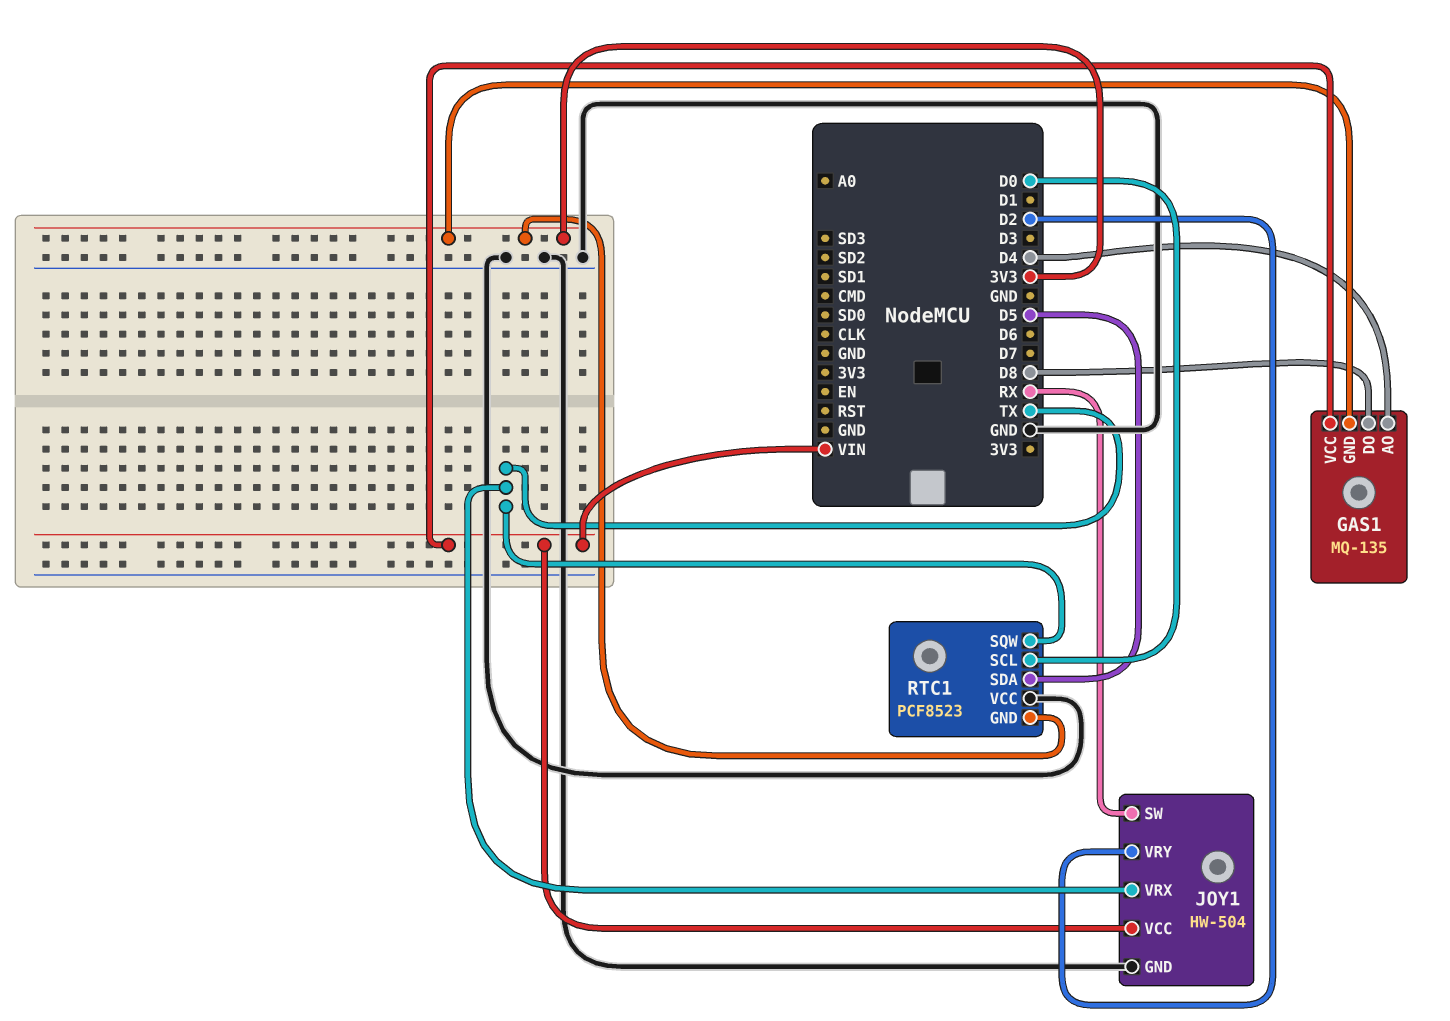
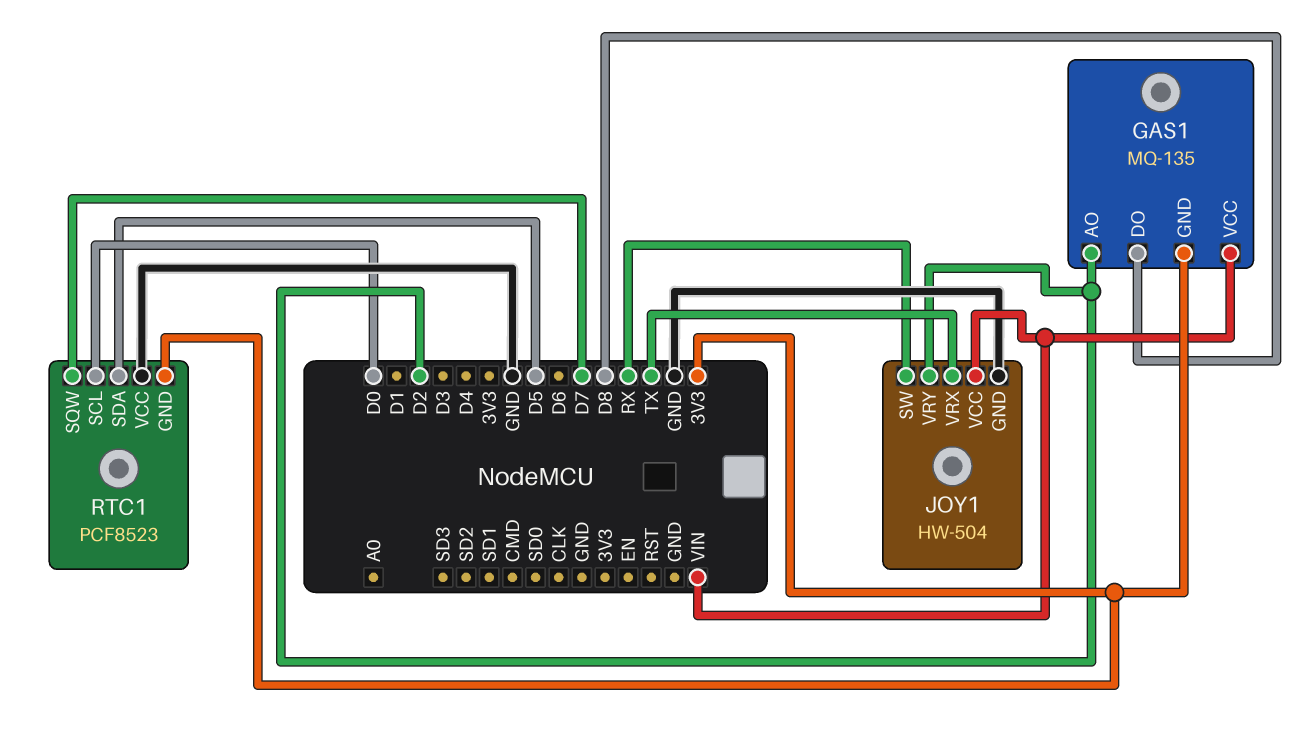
GAS1 pin AO: D4 -> D2
RTC1 pin SQW: TX -> D7

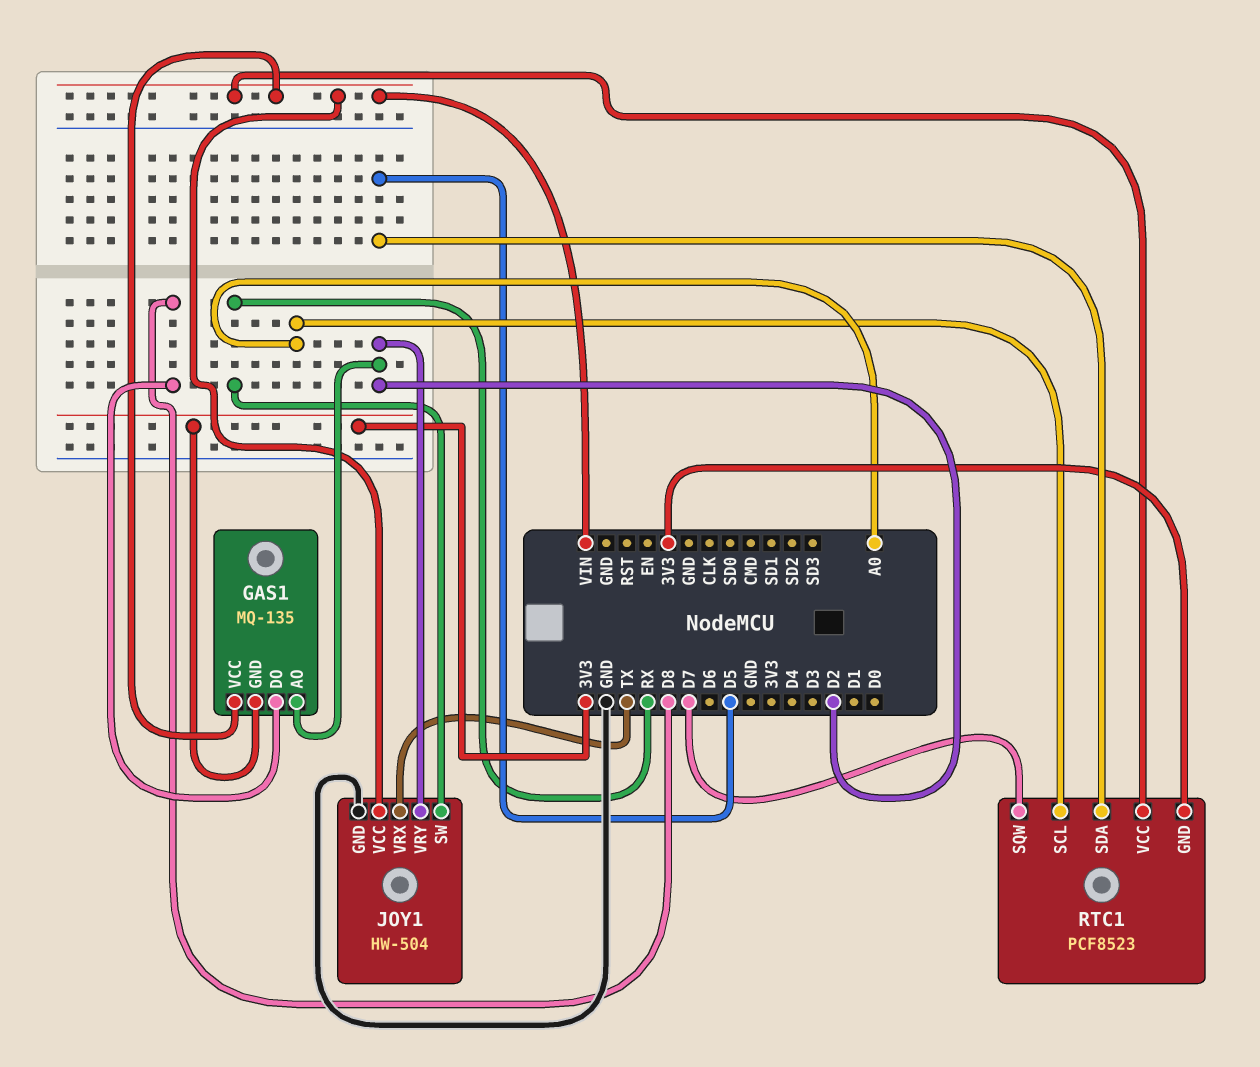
RTC1 pin SCL: D0 -> A0
RTC1 pin VCC: GND -> VIN

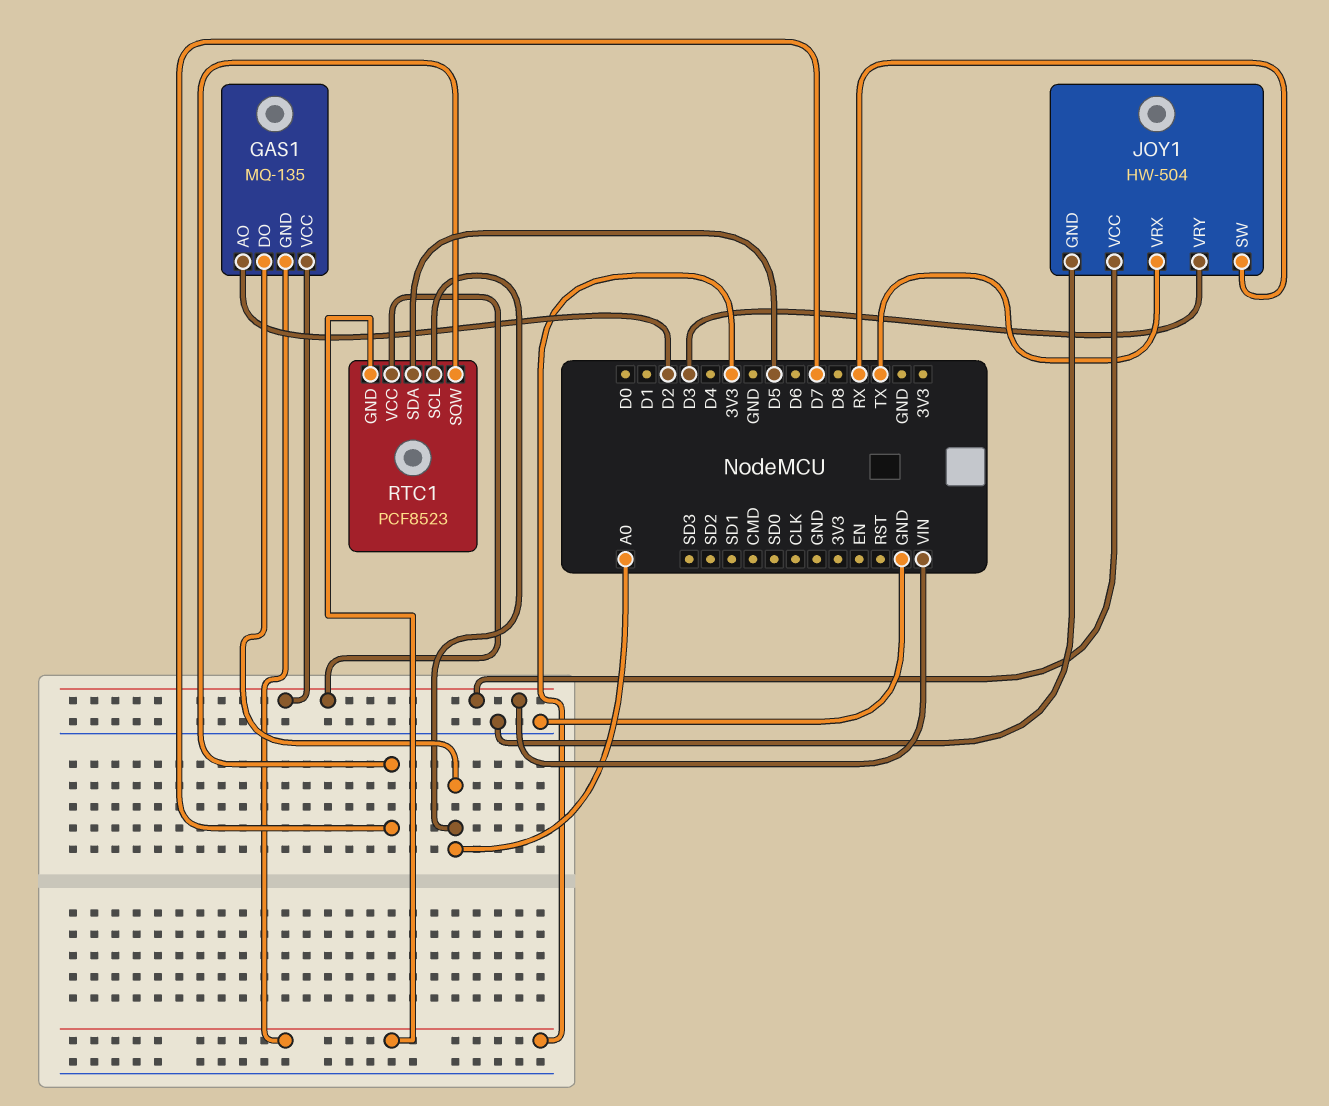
GAS1 pin DO: D8 -> A0
JOY1 pin VRY: D2 -> D3

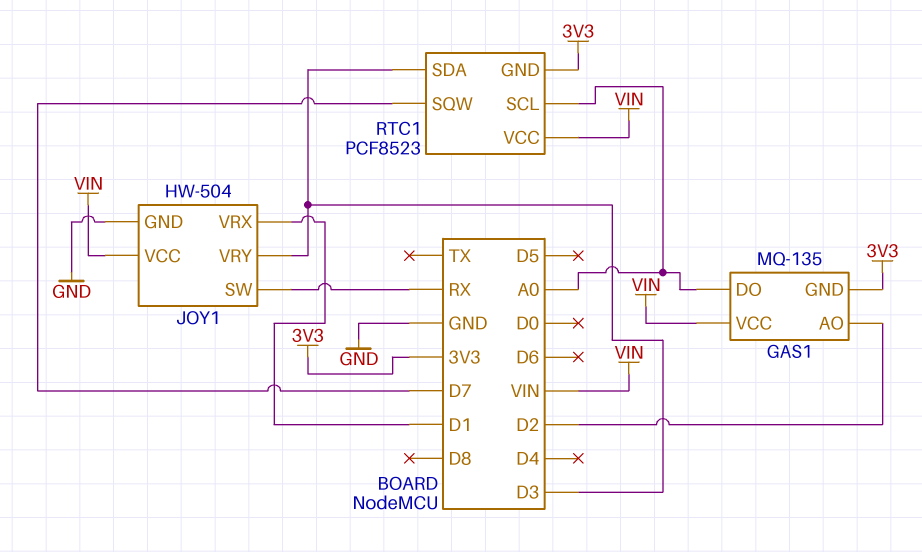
JOY1 pin VRX: TX -> D1
RTC1 pin SDA: D5 -> D3

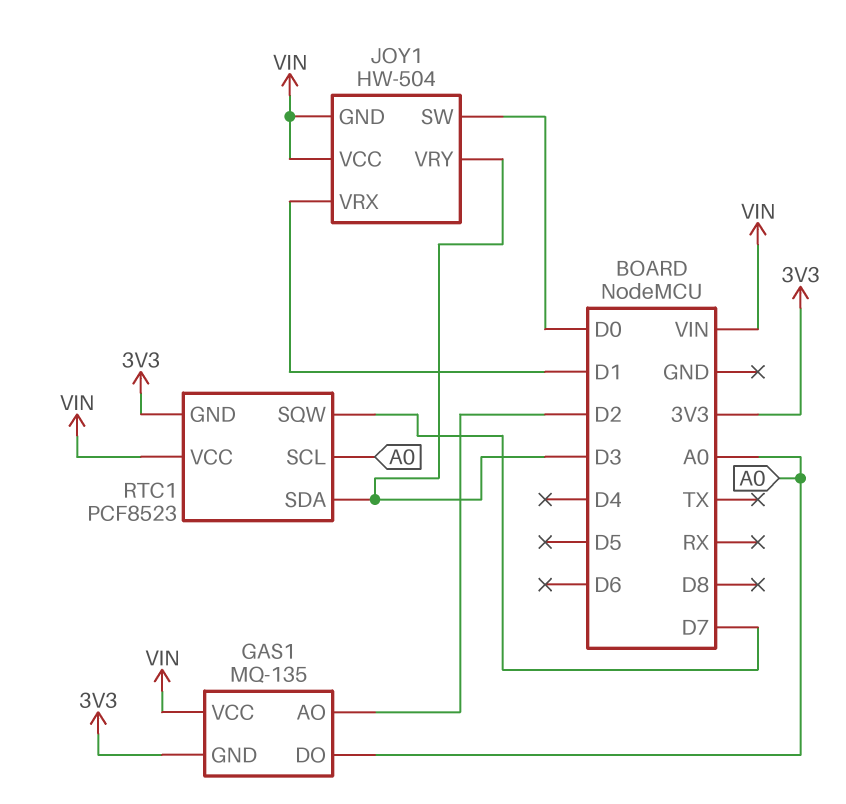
JOY1 pin GND: GND -> VIN
JOY1 pin SW: RX -> D0

